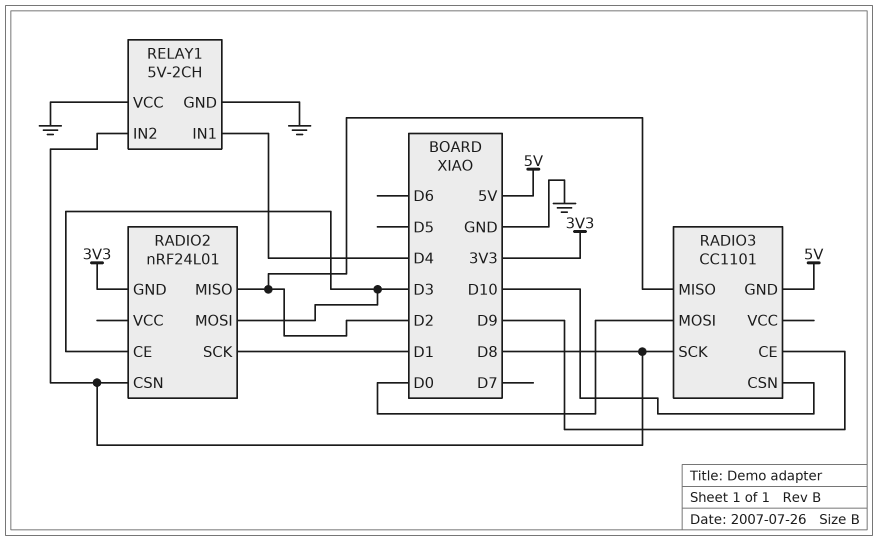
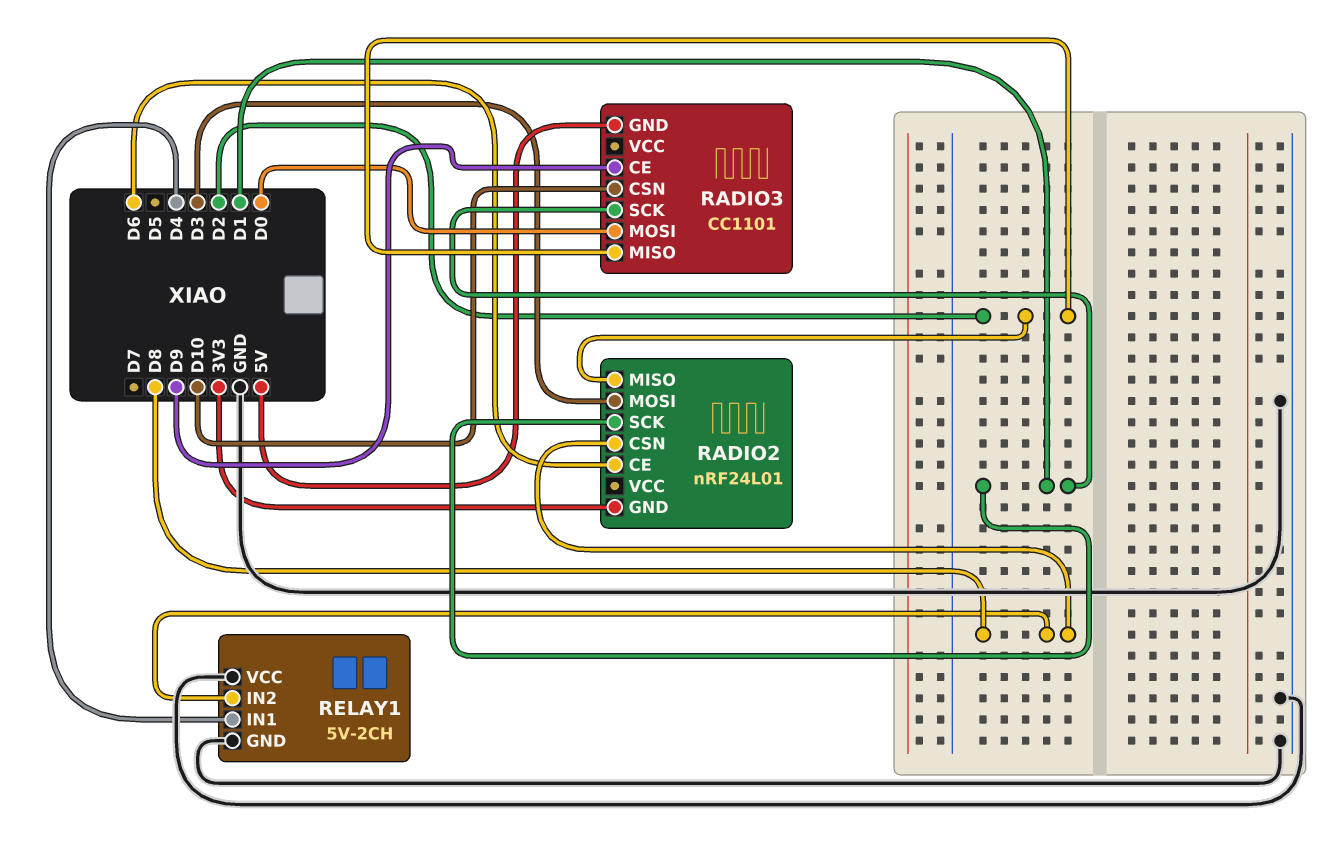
RADIO2 pin CE: D3 -> D6
RADIO3 pin SCK: D8 -> D1

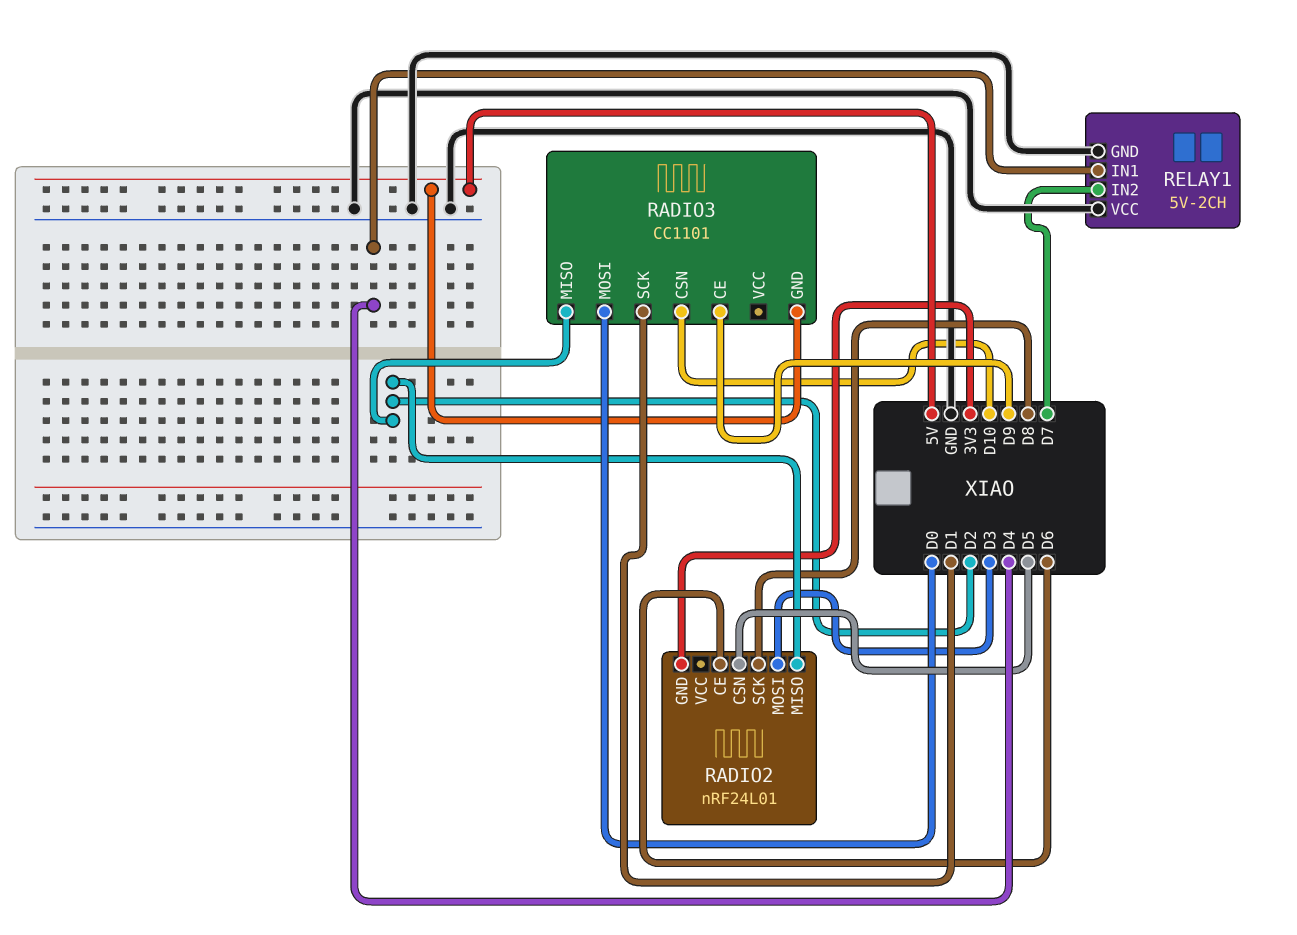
RADIO2 pin CSN: D8 -> D5
RADIO2 pin SCK: D1 -> D8
RELAY1 pin IN2: D8 -> D7

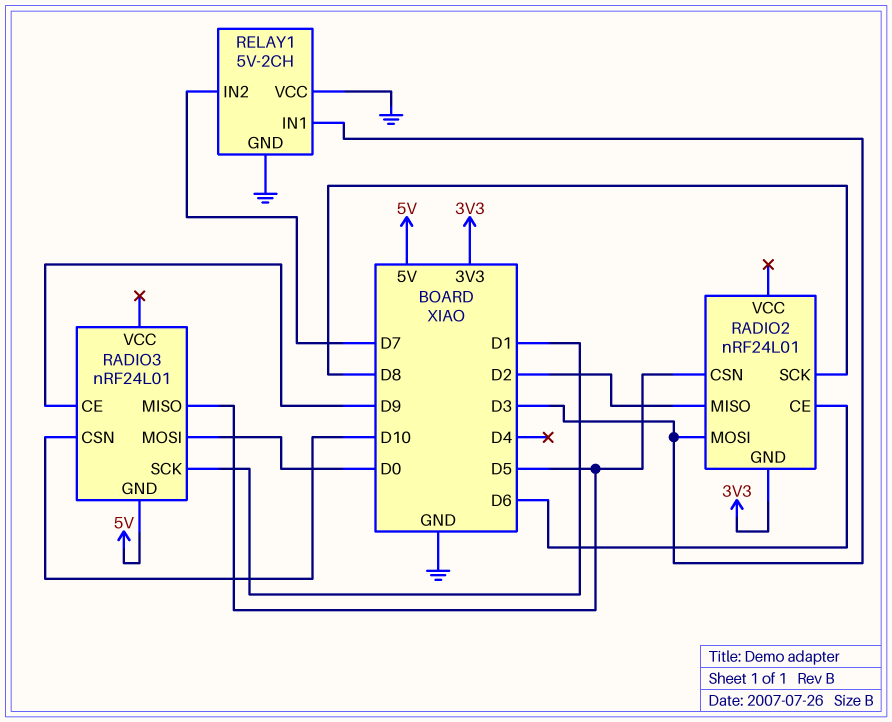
RADIO3: CC1101 -> nRF24L01
RADIO3 pin MISO: D2 -> D5
RELAY1 pin IN1: D4 -> D3

